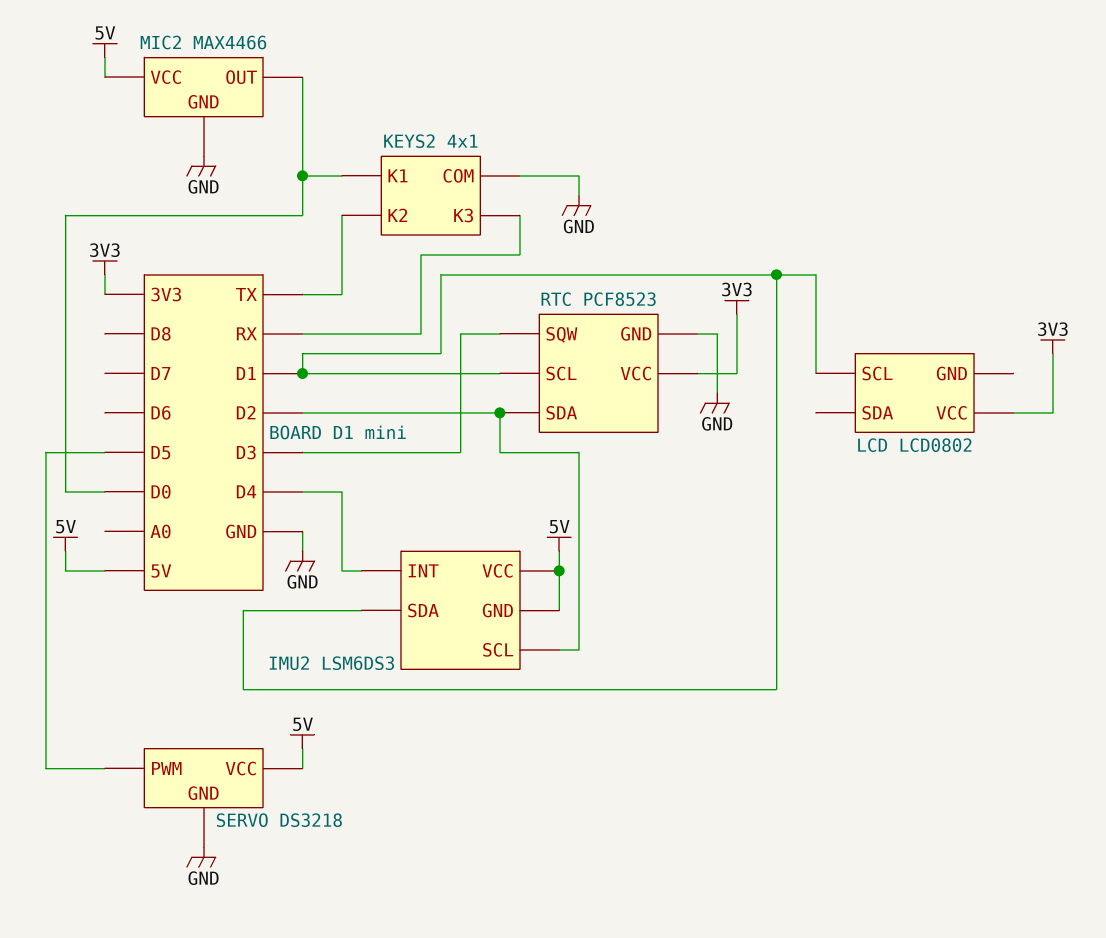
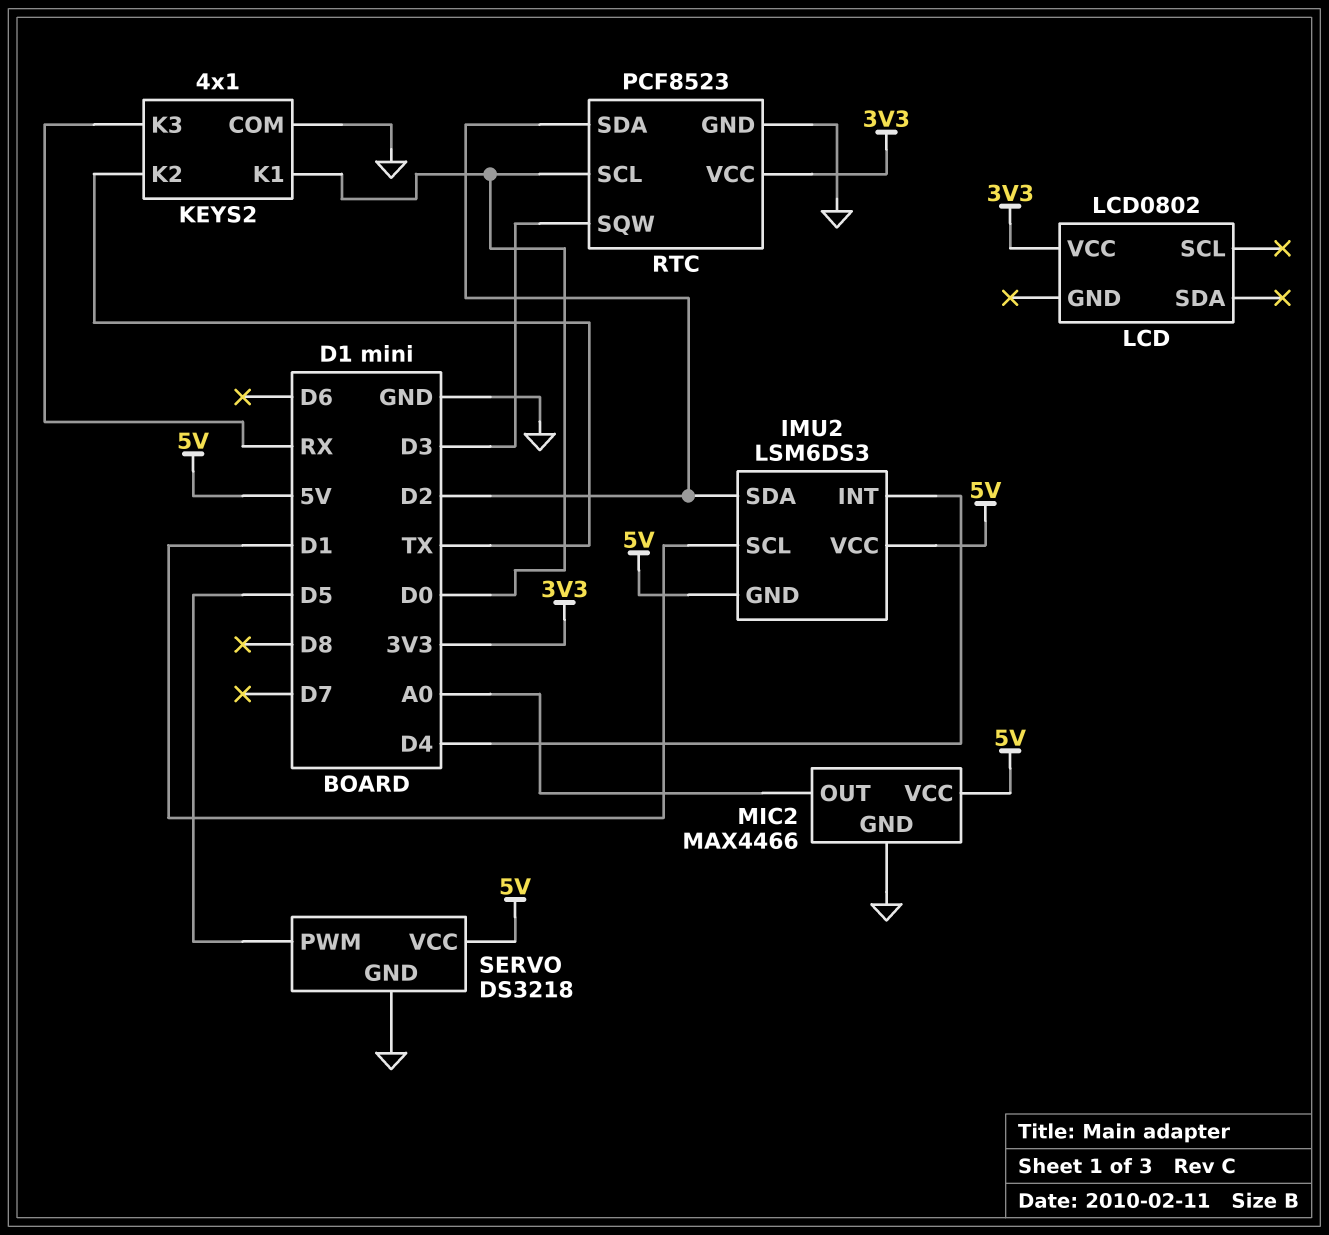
IMU2 pin SCL: D2 -> D1
IMU2 pin SDA: D1 -> D2
LCD pin SCL: D1 -> none
MIC2 pin OUT: D0 -> A0
RTC pin SCL: D1 -> D0

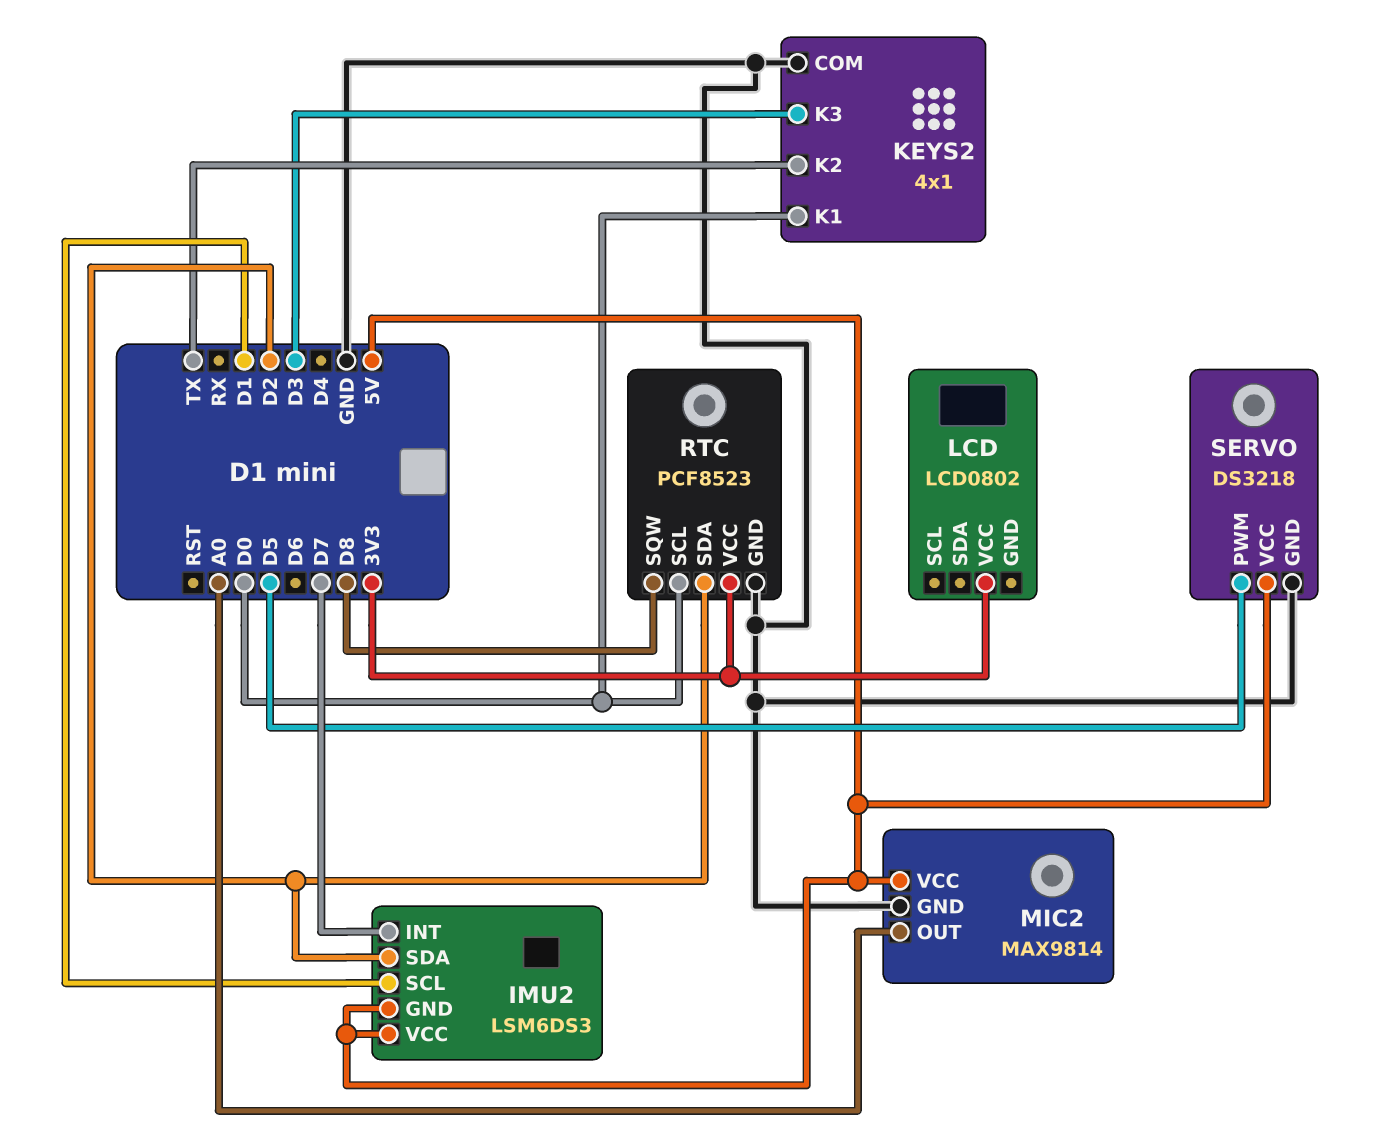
IMU2 pin INT: D4 -> D7
KEYS2 pin K3: RX -> D3
MIC2: MAX4466 -> MAX9814
RTC pin SQW: D3 -> D8

